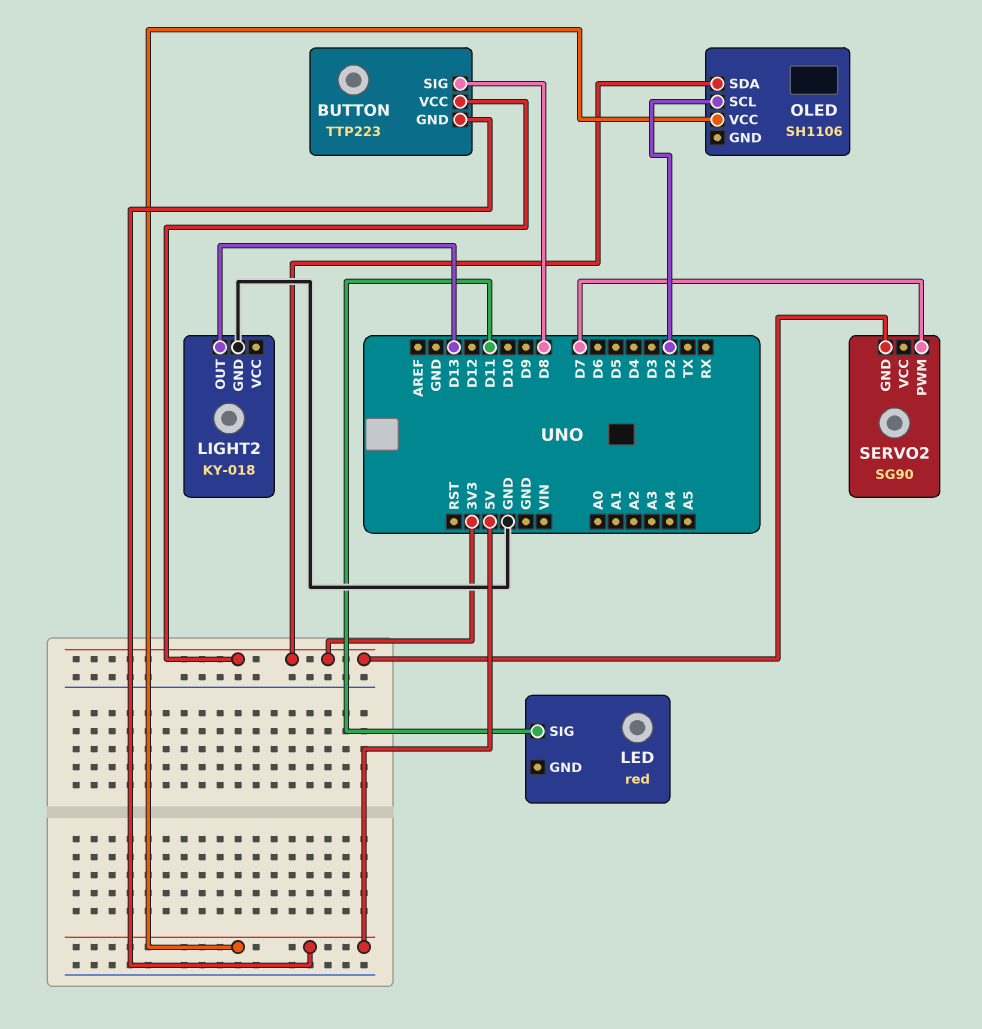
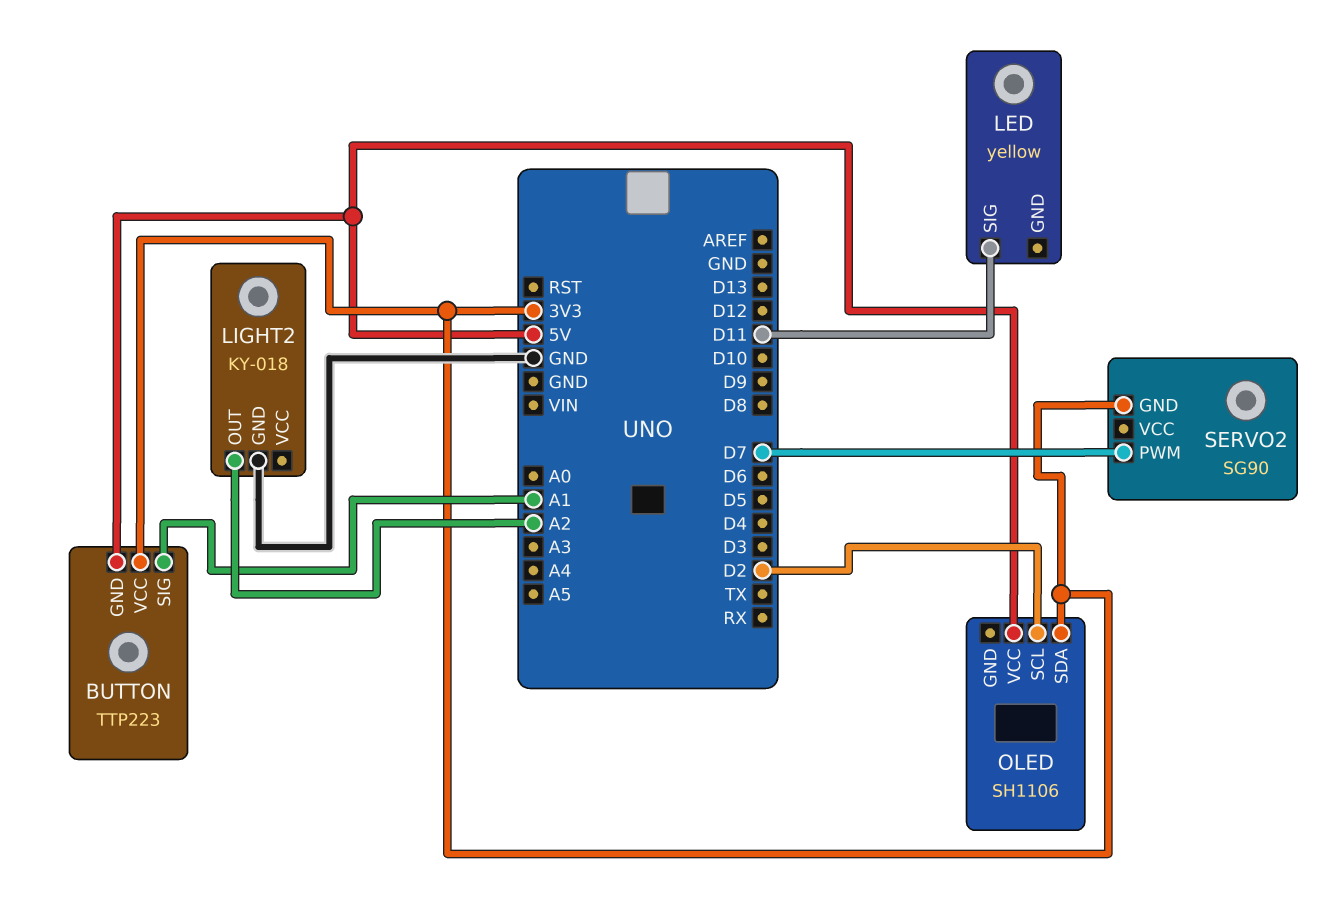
BUTTON pin SIG: D8 -> A1
LED: red -> yellow
LIGHT2 pin OUT: D13 -> A2

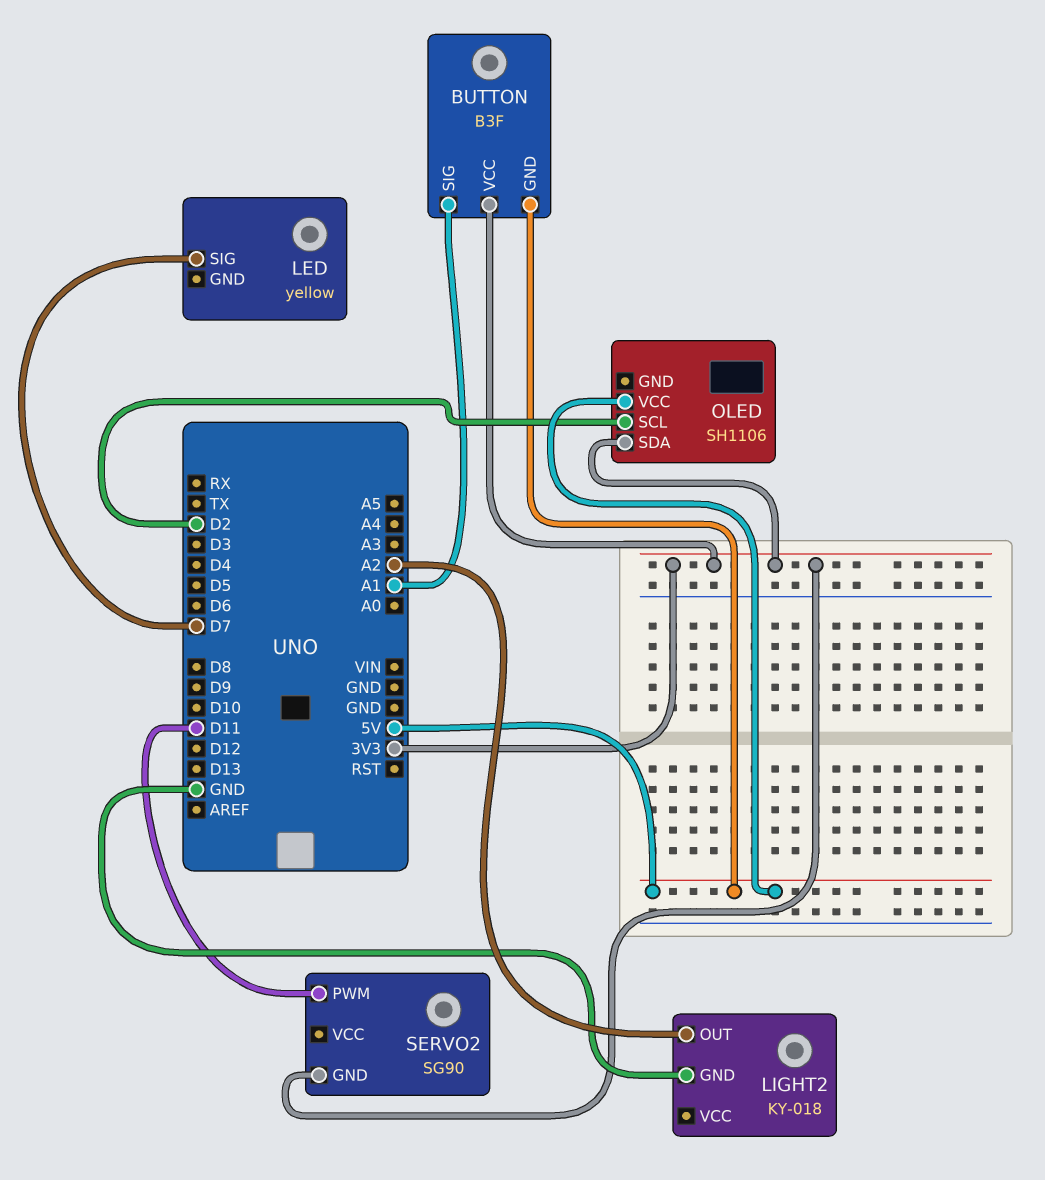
BUTTON: TTP223 -> B3F
LED pin SIG: D11 -> D7
SERVO2 pin PWM: D7 -> D11

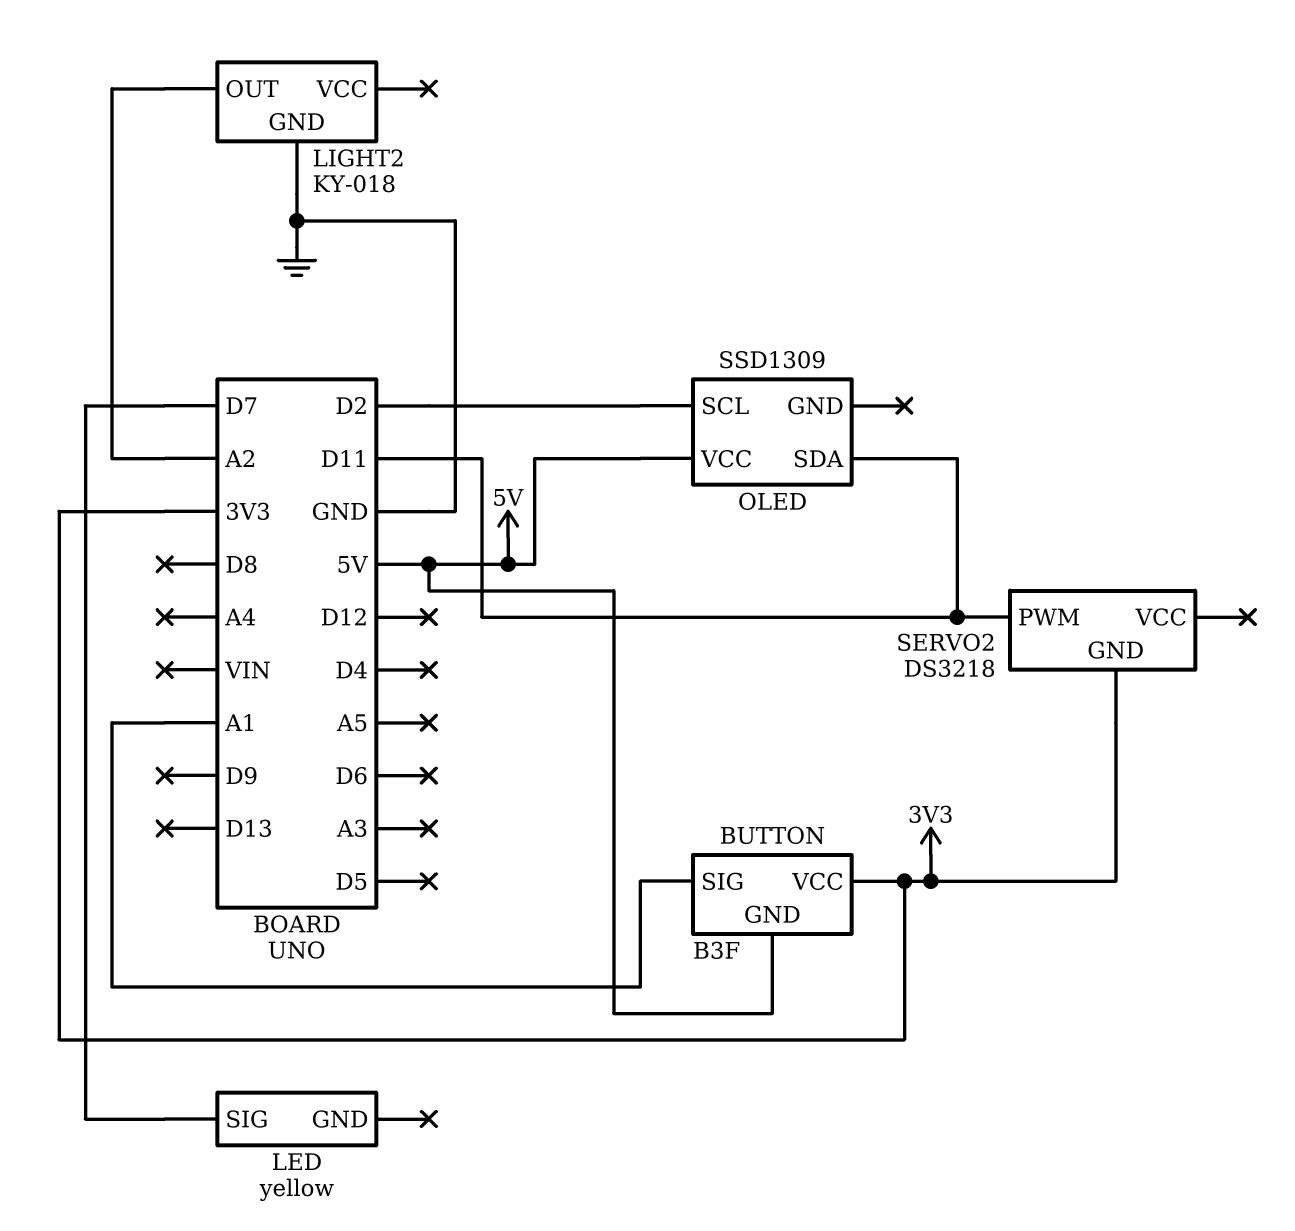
OLED: SH1106 -> SSD1309
OLED pin SDA: 3V3 -> D11
SERVO2: SG90 -> DS3218

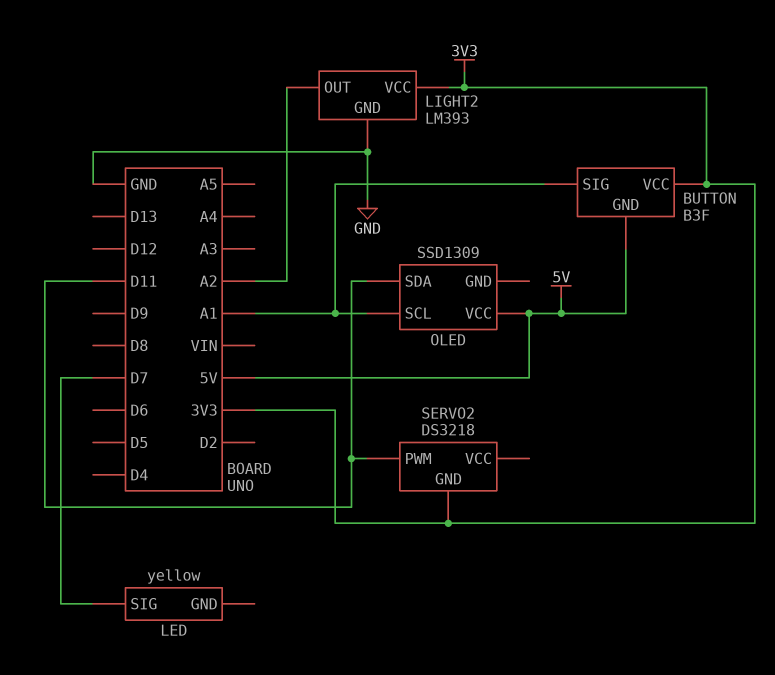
LIGHT2: KY-018 -> LM393
LIGHT2 pin VCC: none -> 3V3
OLED pin SCL: D2 -> A1

